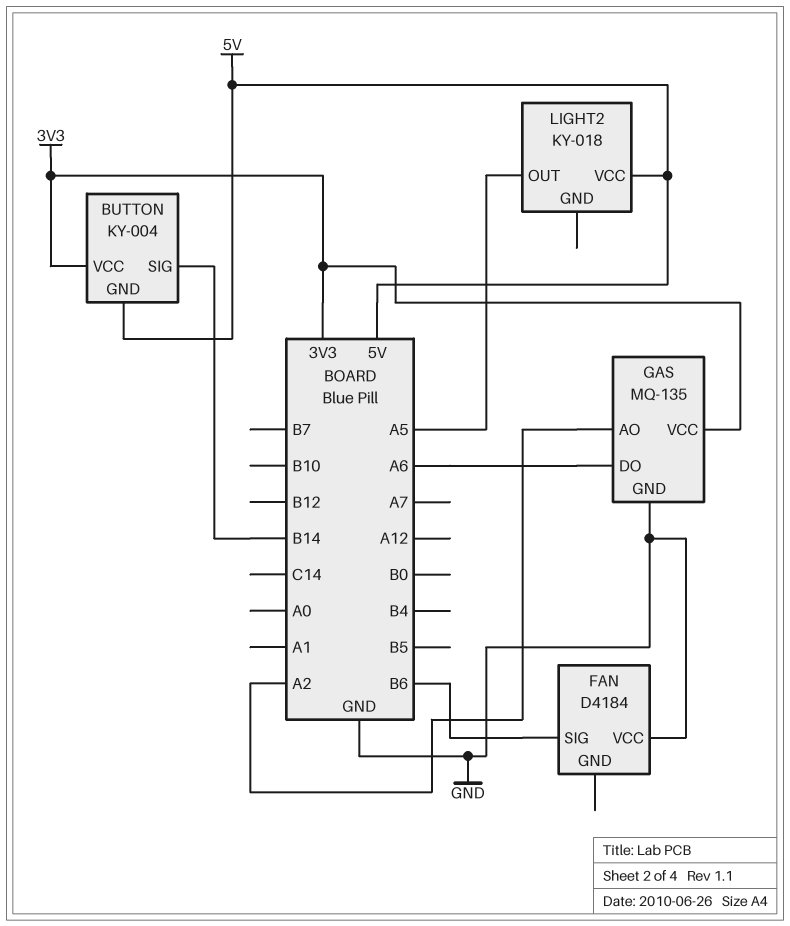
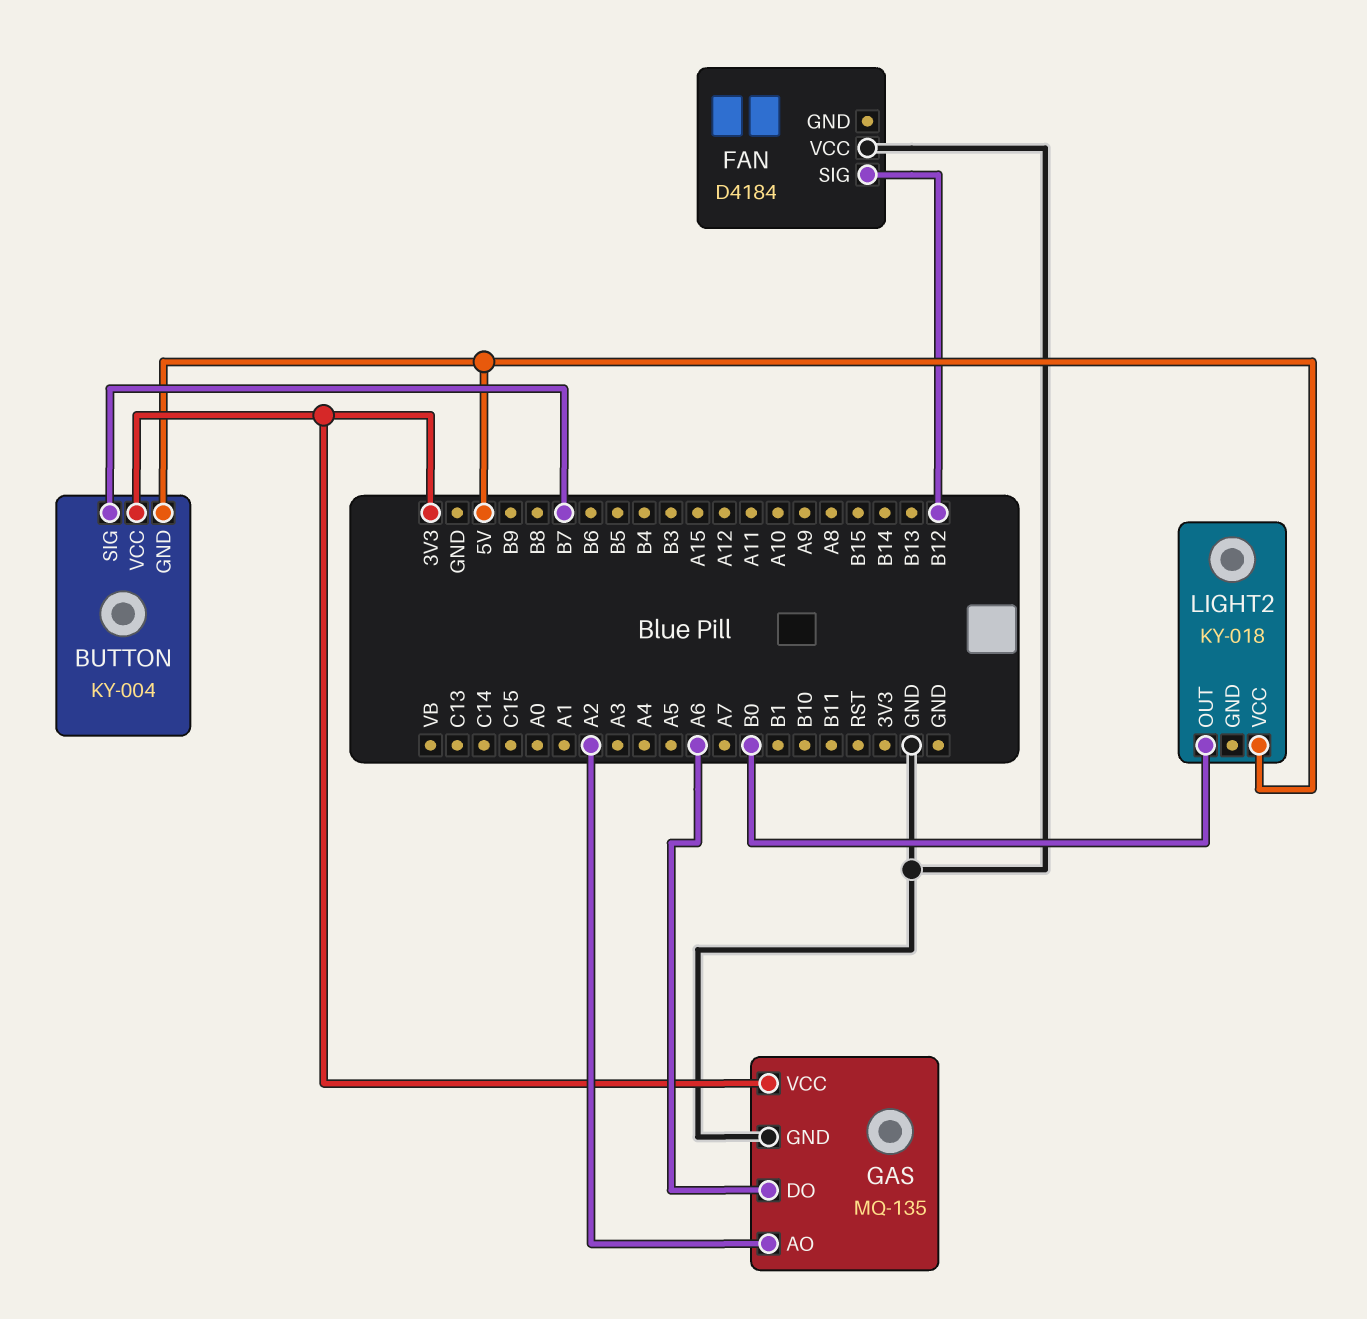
BUTTON pin SIG: B14 -> B7
FAN pin SIG: B6 -> B12
LIGHT2 pin OUT: A5 -> B0

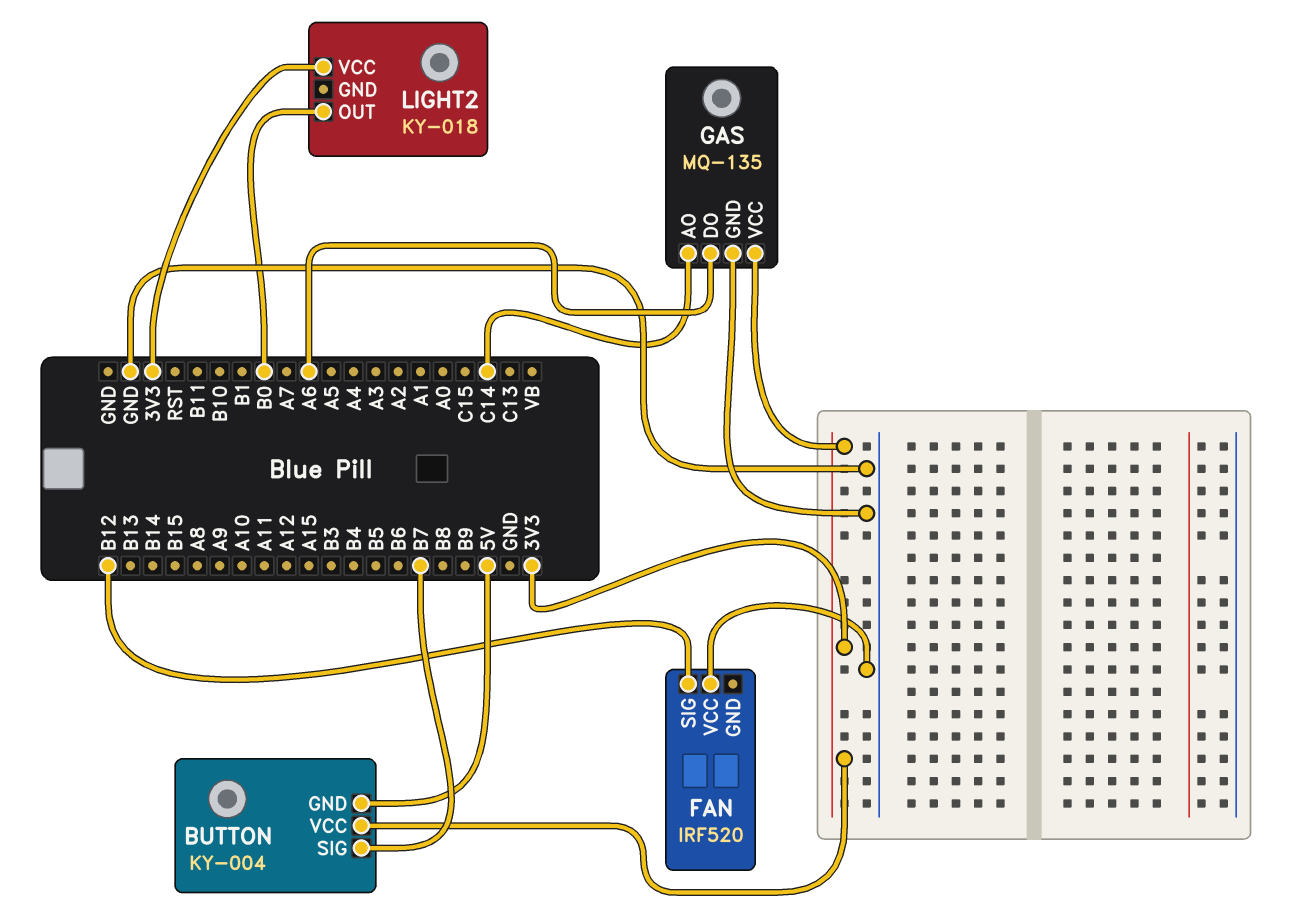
FAN: D4184 -> IRF520
GAS pin AO: A2 -> C14
LIGHT2 pin VCC: 5V -> 3V3

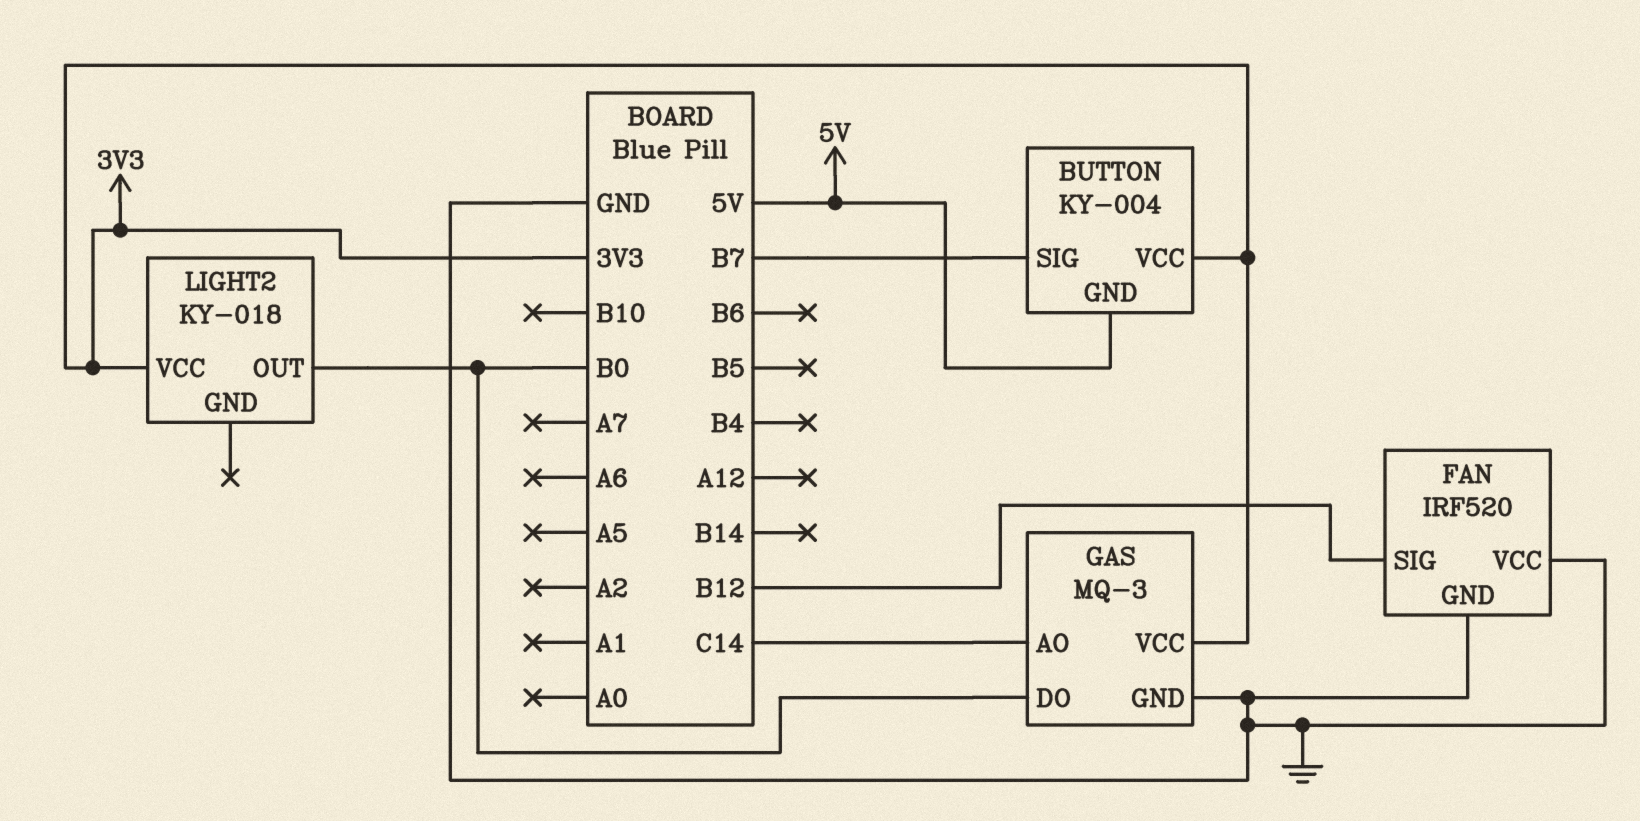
FAN pin GND: none -> GND
GAS: MQ-135 -> MQ-3
GAS pin DO: A6 -> B0

